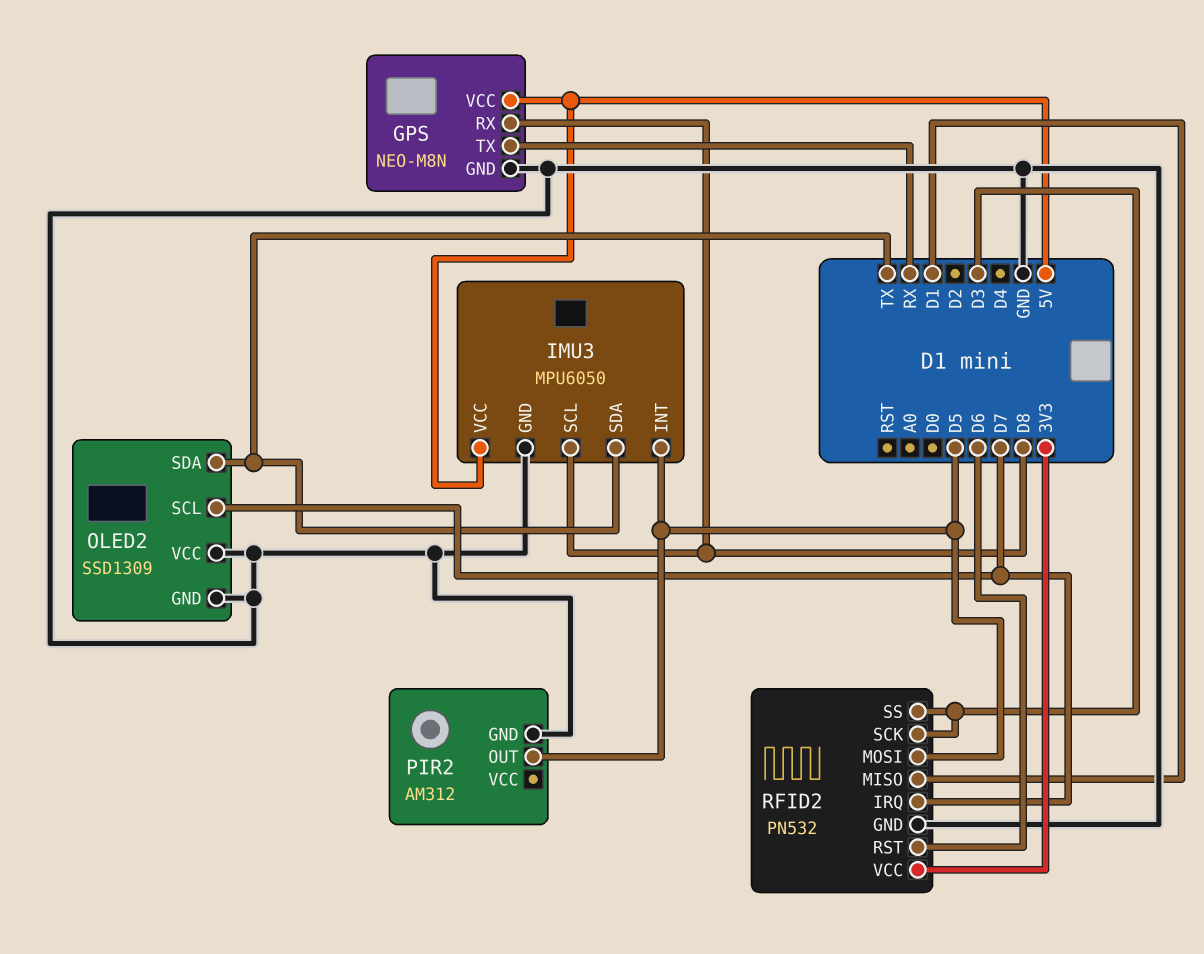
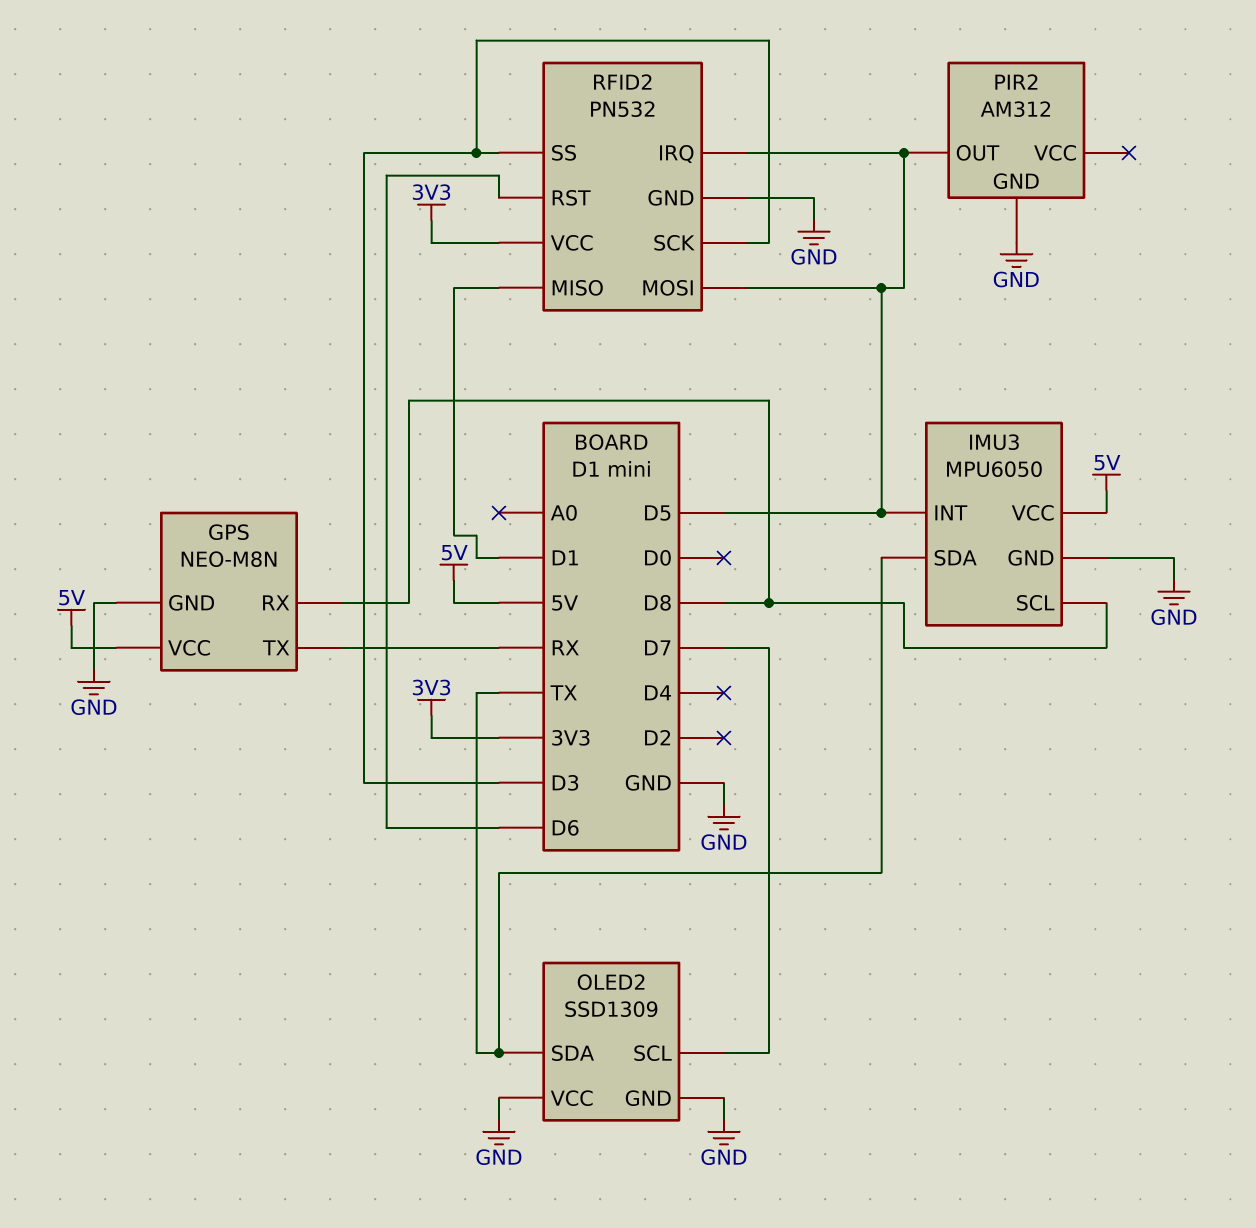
RFID2 pin IRQ: D7 -> D5

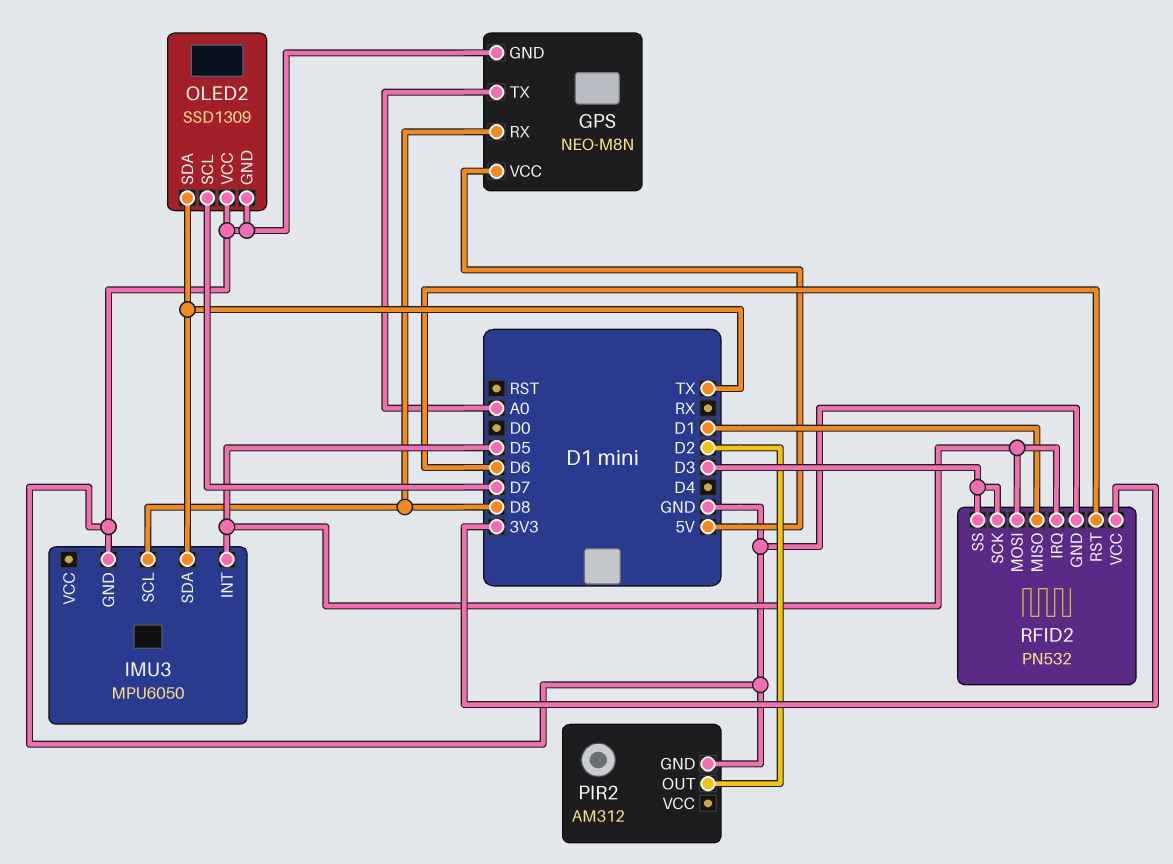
GPS pin TX: RX -> A0
IMU3 pin VCC: 5V -> none
PIR2 pin OUT: D5 -> D2

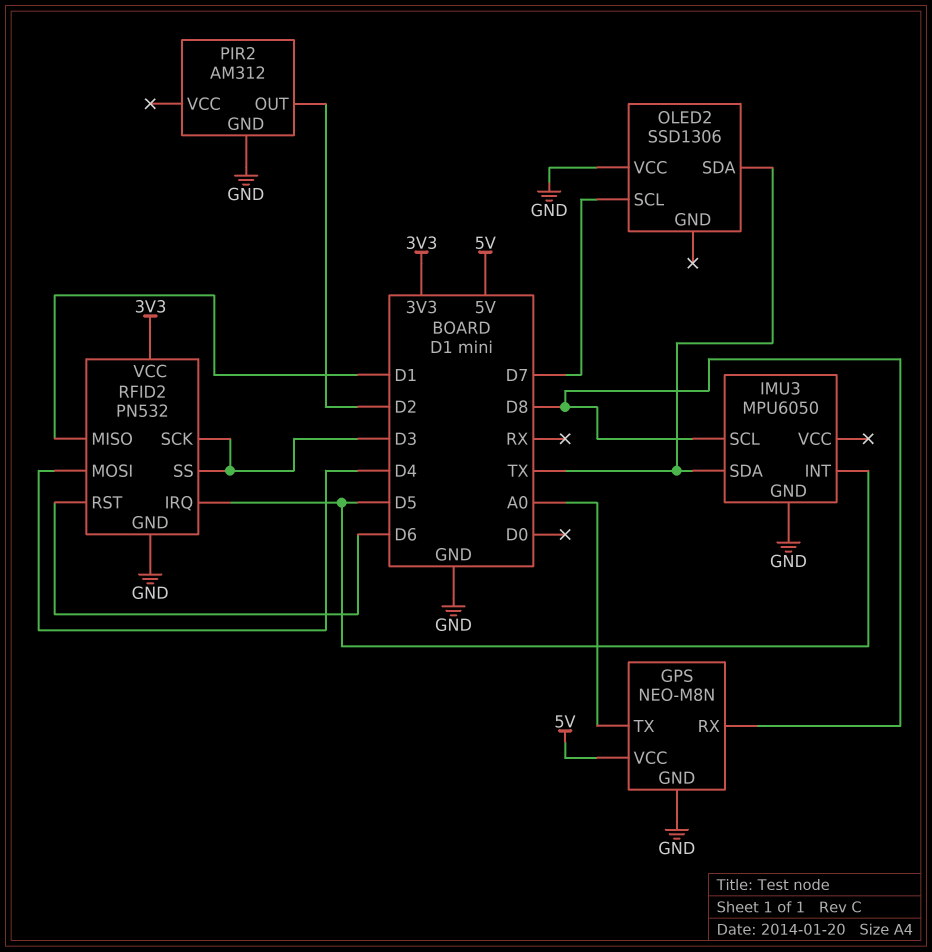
OLED2: SSD1309 -> SSD1306
OLED2 pin GND: GND -> none
RFID2 pin MOSI: D5 -> D4

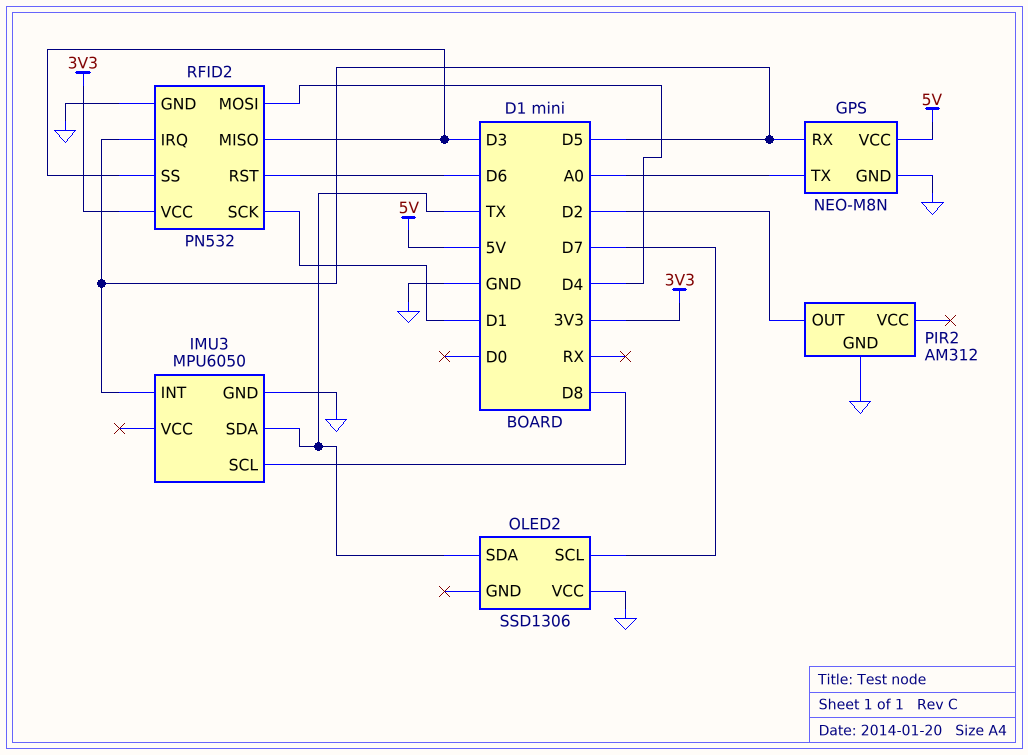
GPS pin RX: D8 -> D5
RFID2 pin MISO: D1 -> D3
RFID2 pin SCK: D3 -> D1

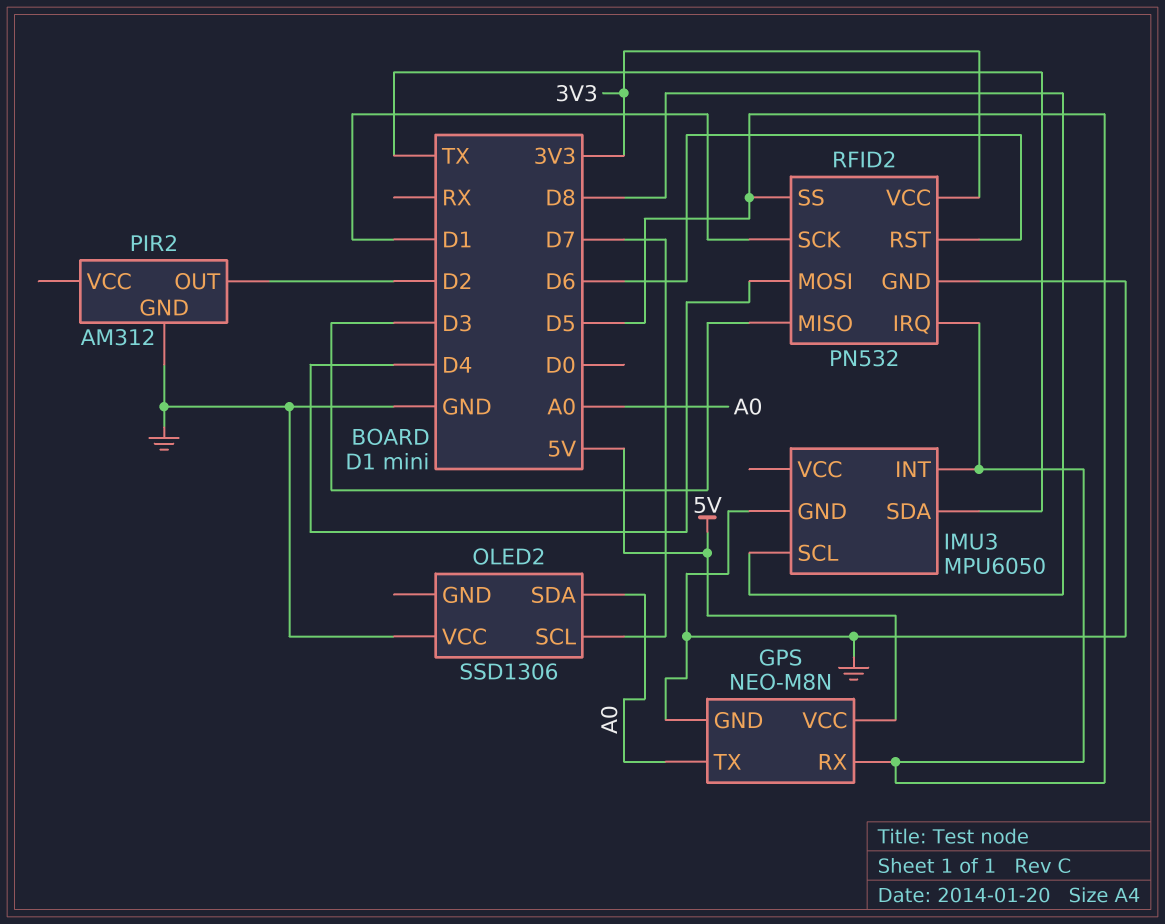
OLED2 pin SDA: TX -> A0
RFID2 pin SS: D3 -> D5

